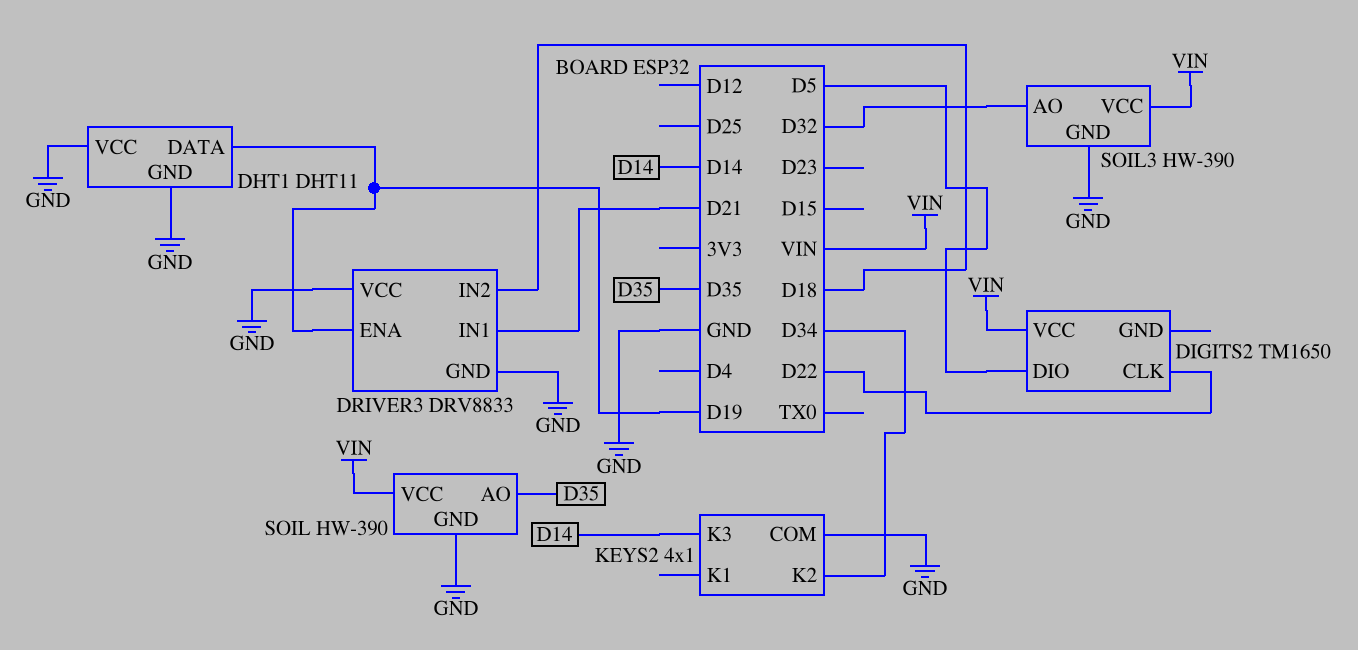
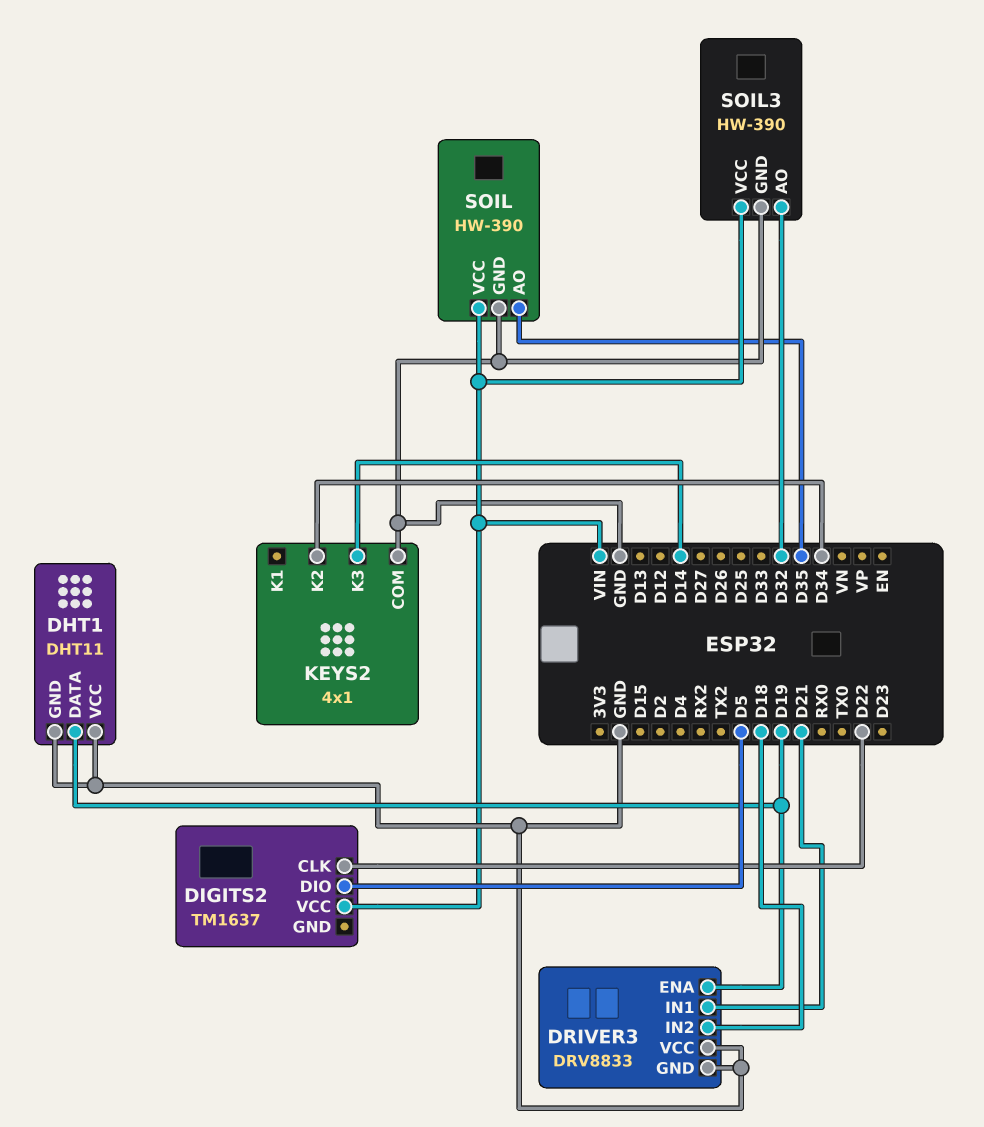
DIGITS2: TM1650 -> TM1637

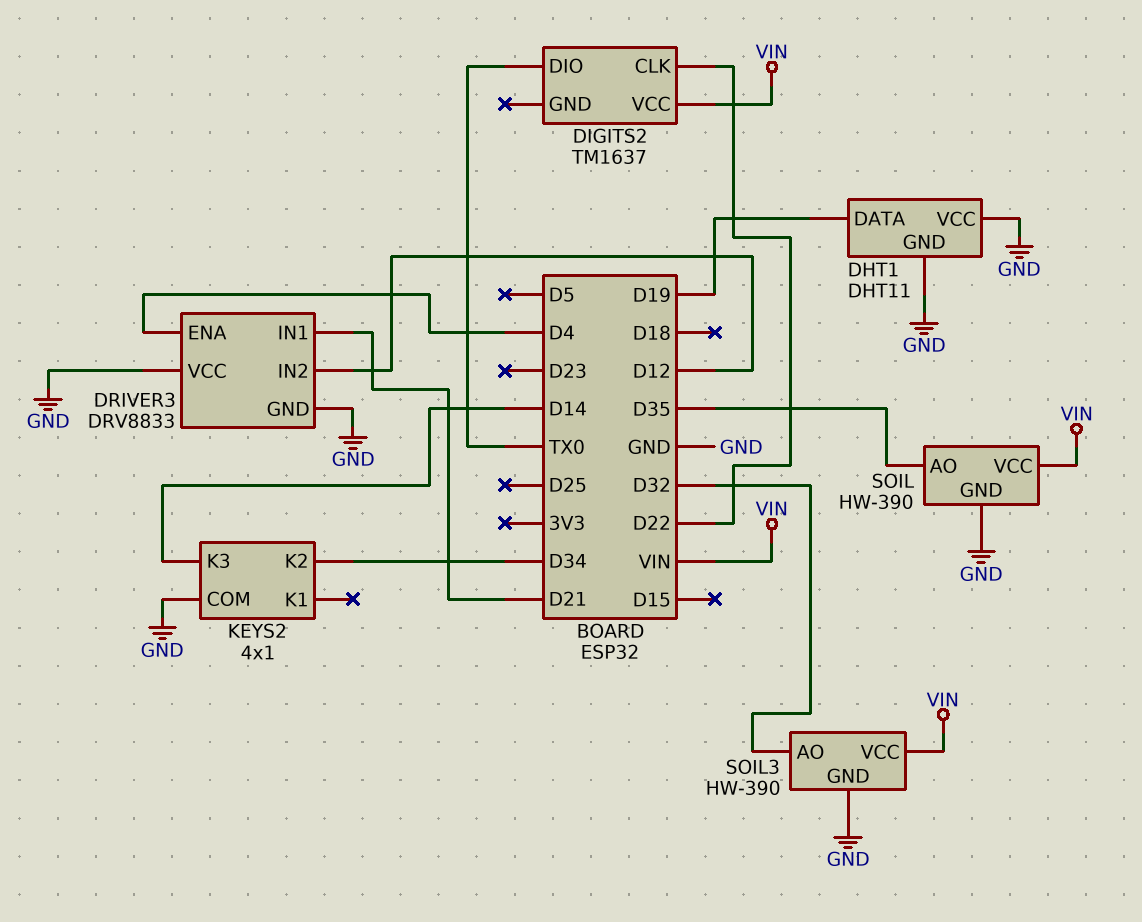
DIGITS2 pin DIO: D5 -> TX0
DRIVER3 pin ENA: D19 -> D4
DRIVER3 pin IN2: D18 -> D12

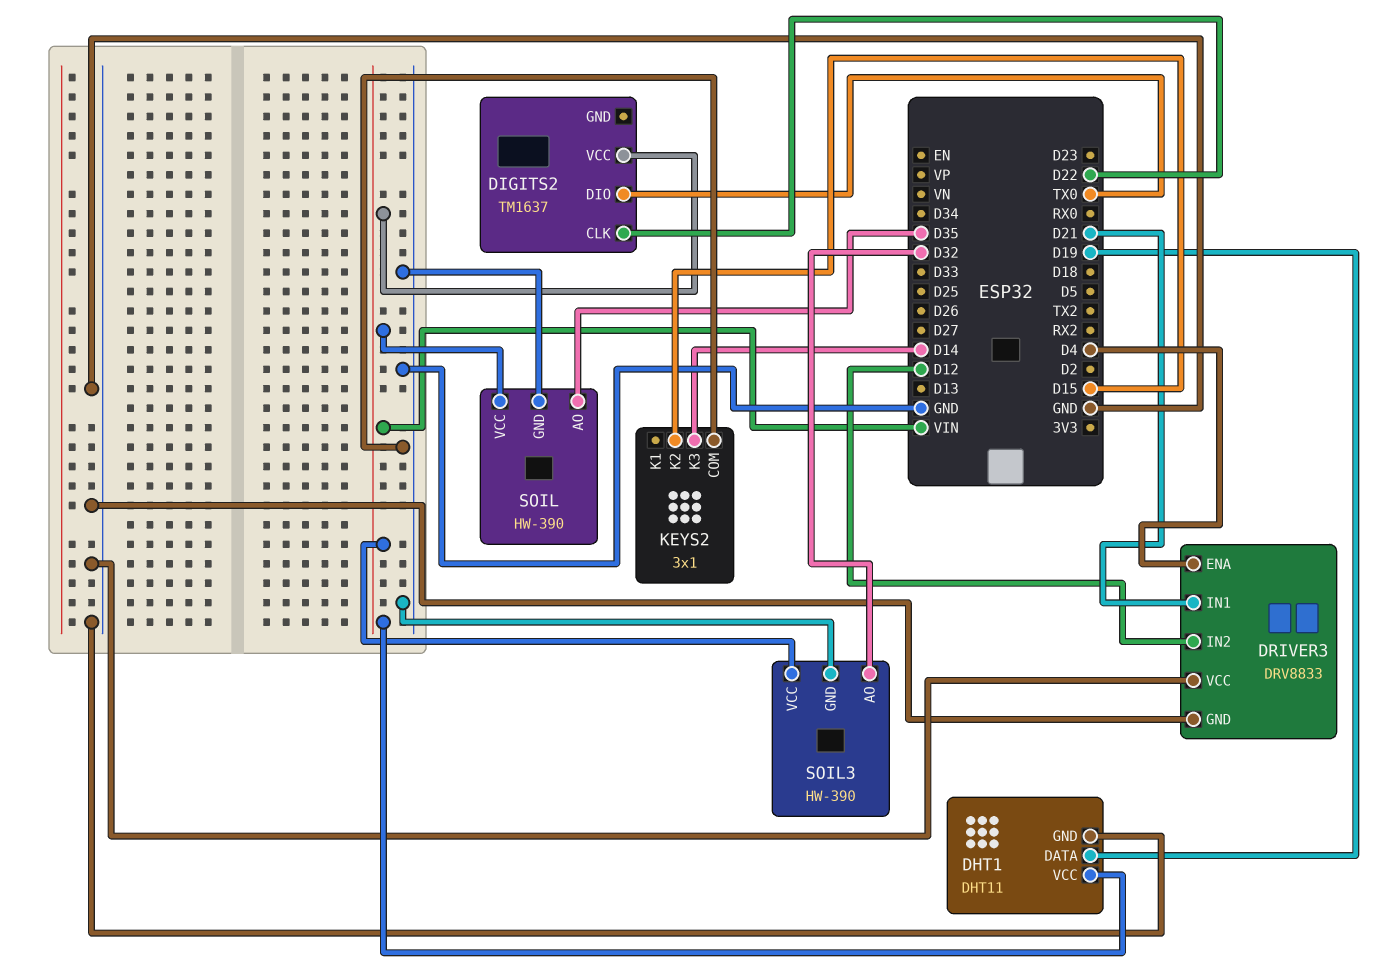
DHT1 pin VCC: GND -> VIN
KEYS2: 4x1 -> 3x1
KEYS2 pin K2: D34 -> D15

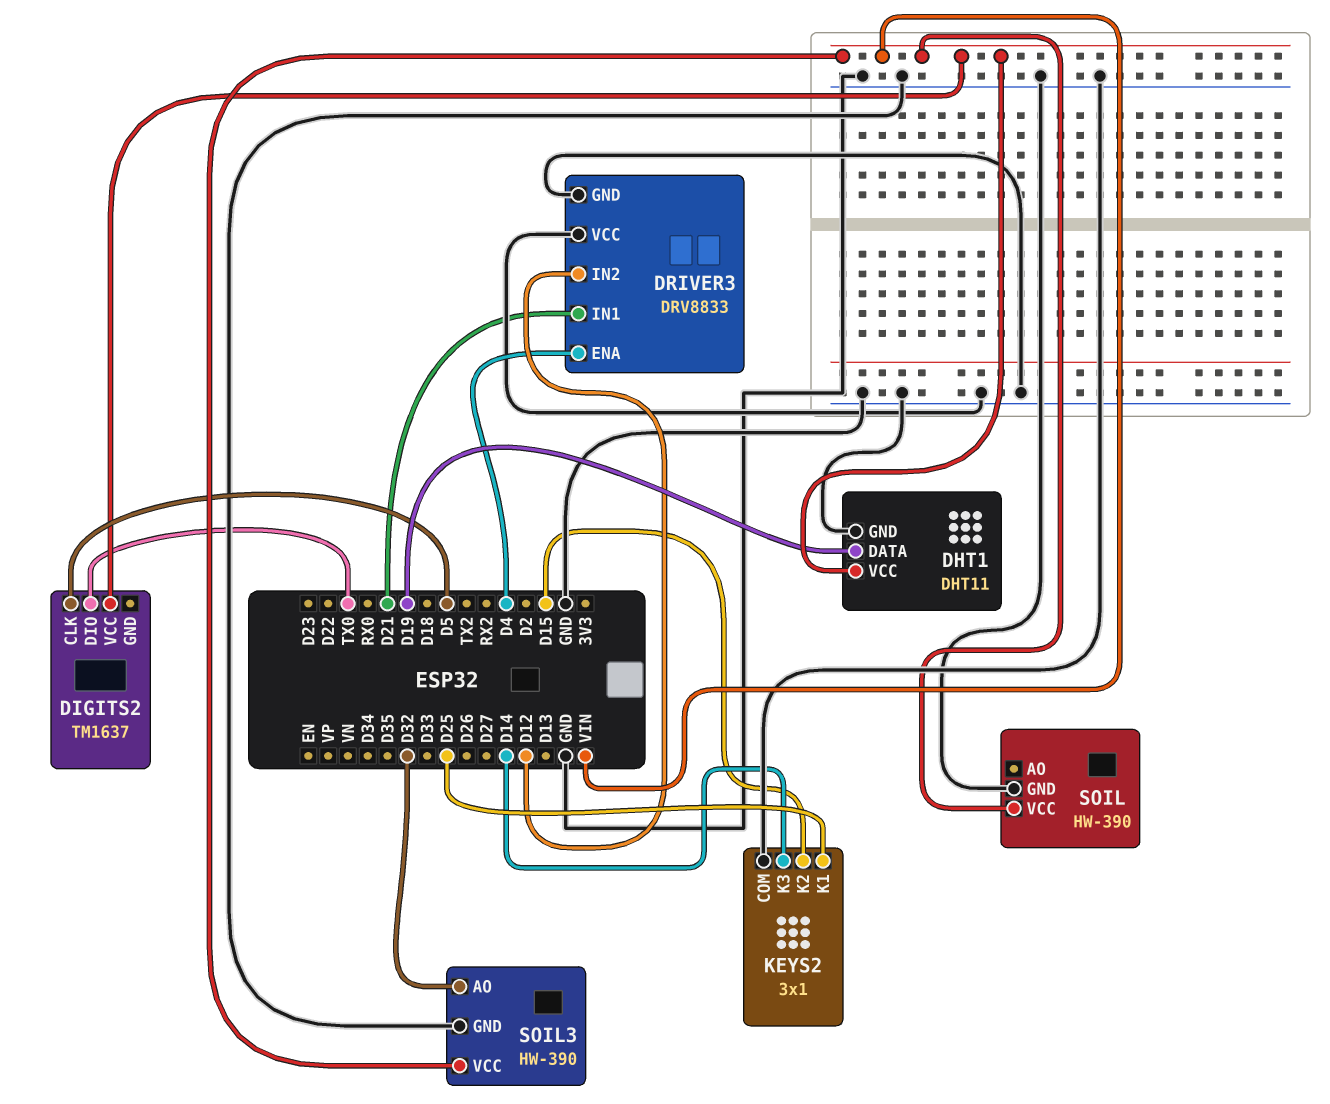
DIGITS2 pin CLK: D22 -> D5
KEYS2 pin K1: none -> D25
SOIL pin AO: D35 -> none

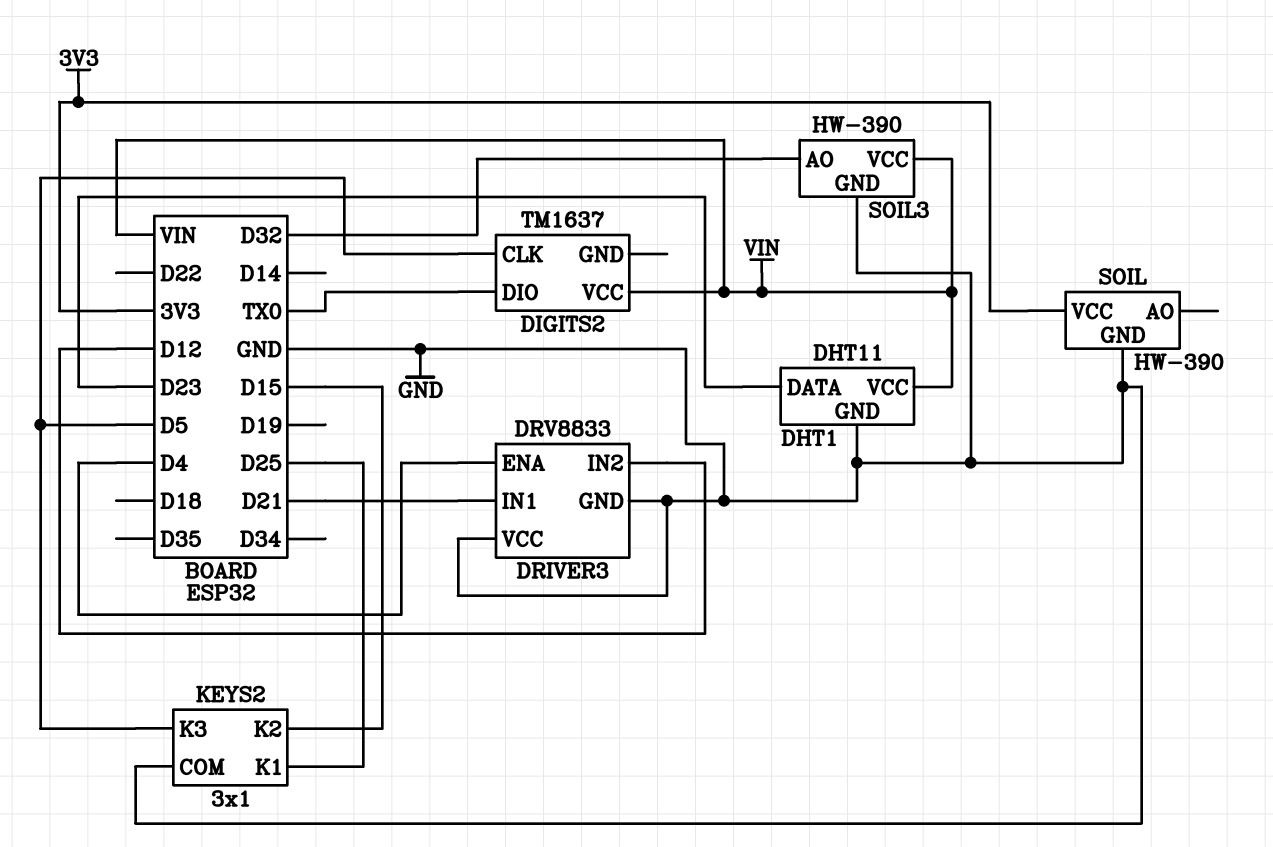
DHT1 pin DATA: D19 -> D23
KEYS2 pin K3: D14 -> D5
SOIL pin VCC: VIN -> 3V3

